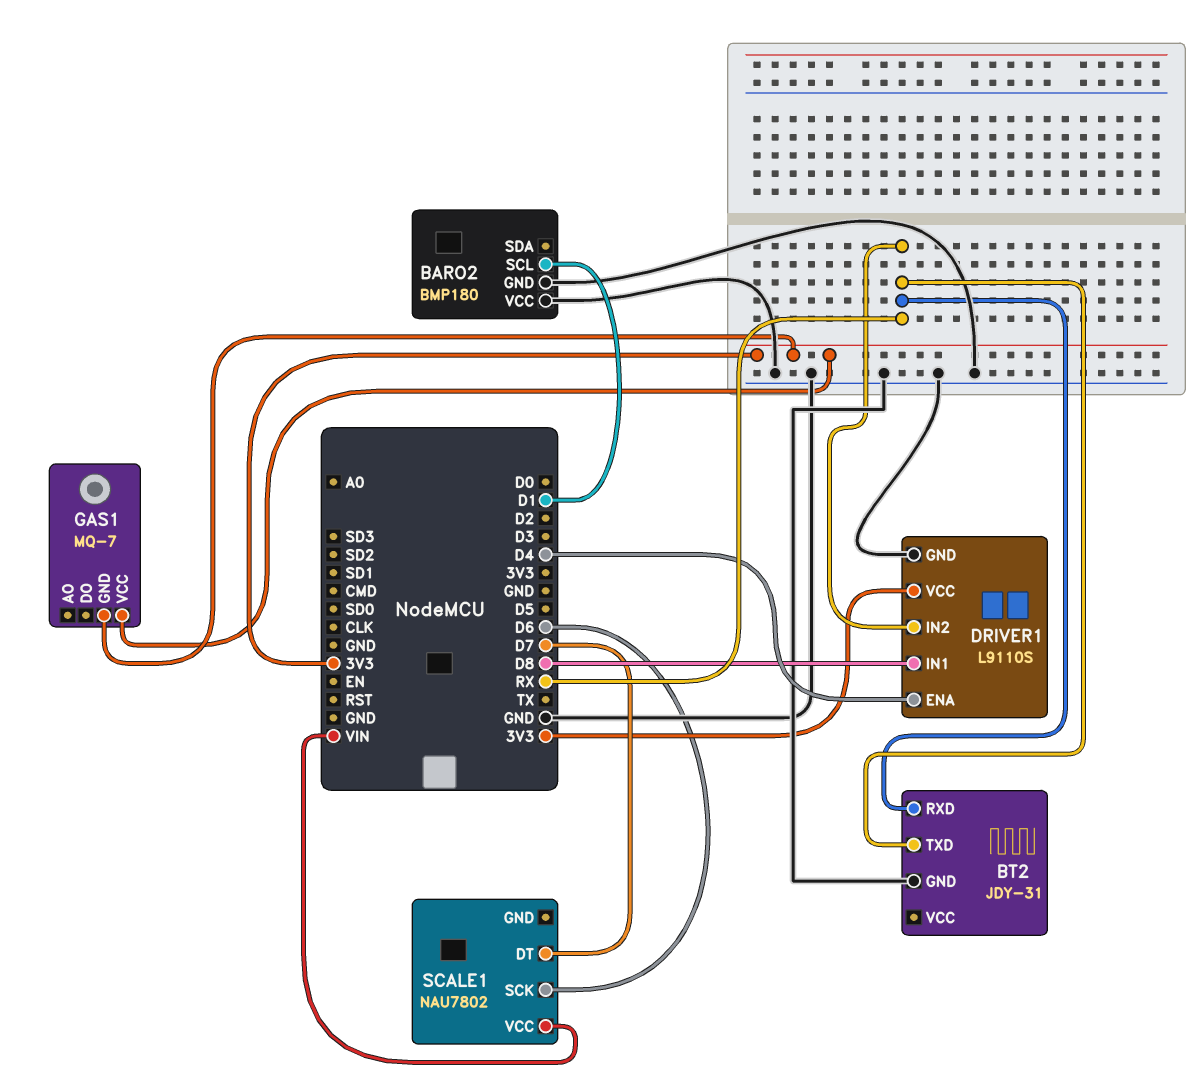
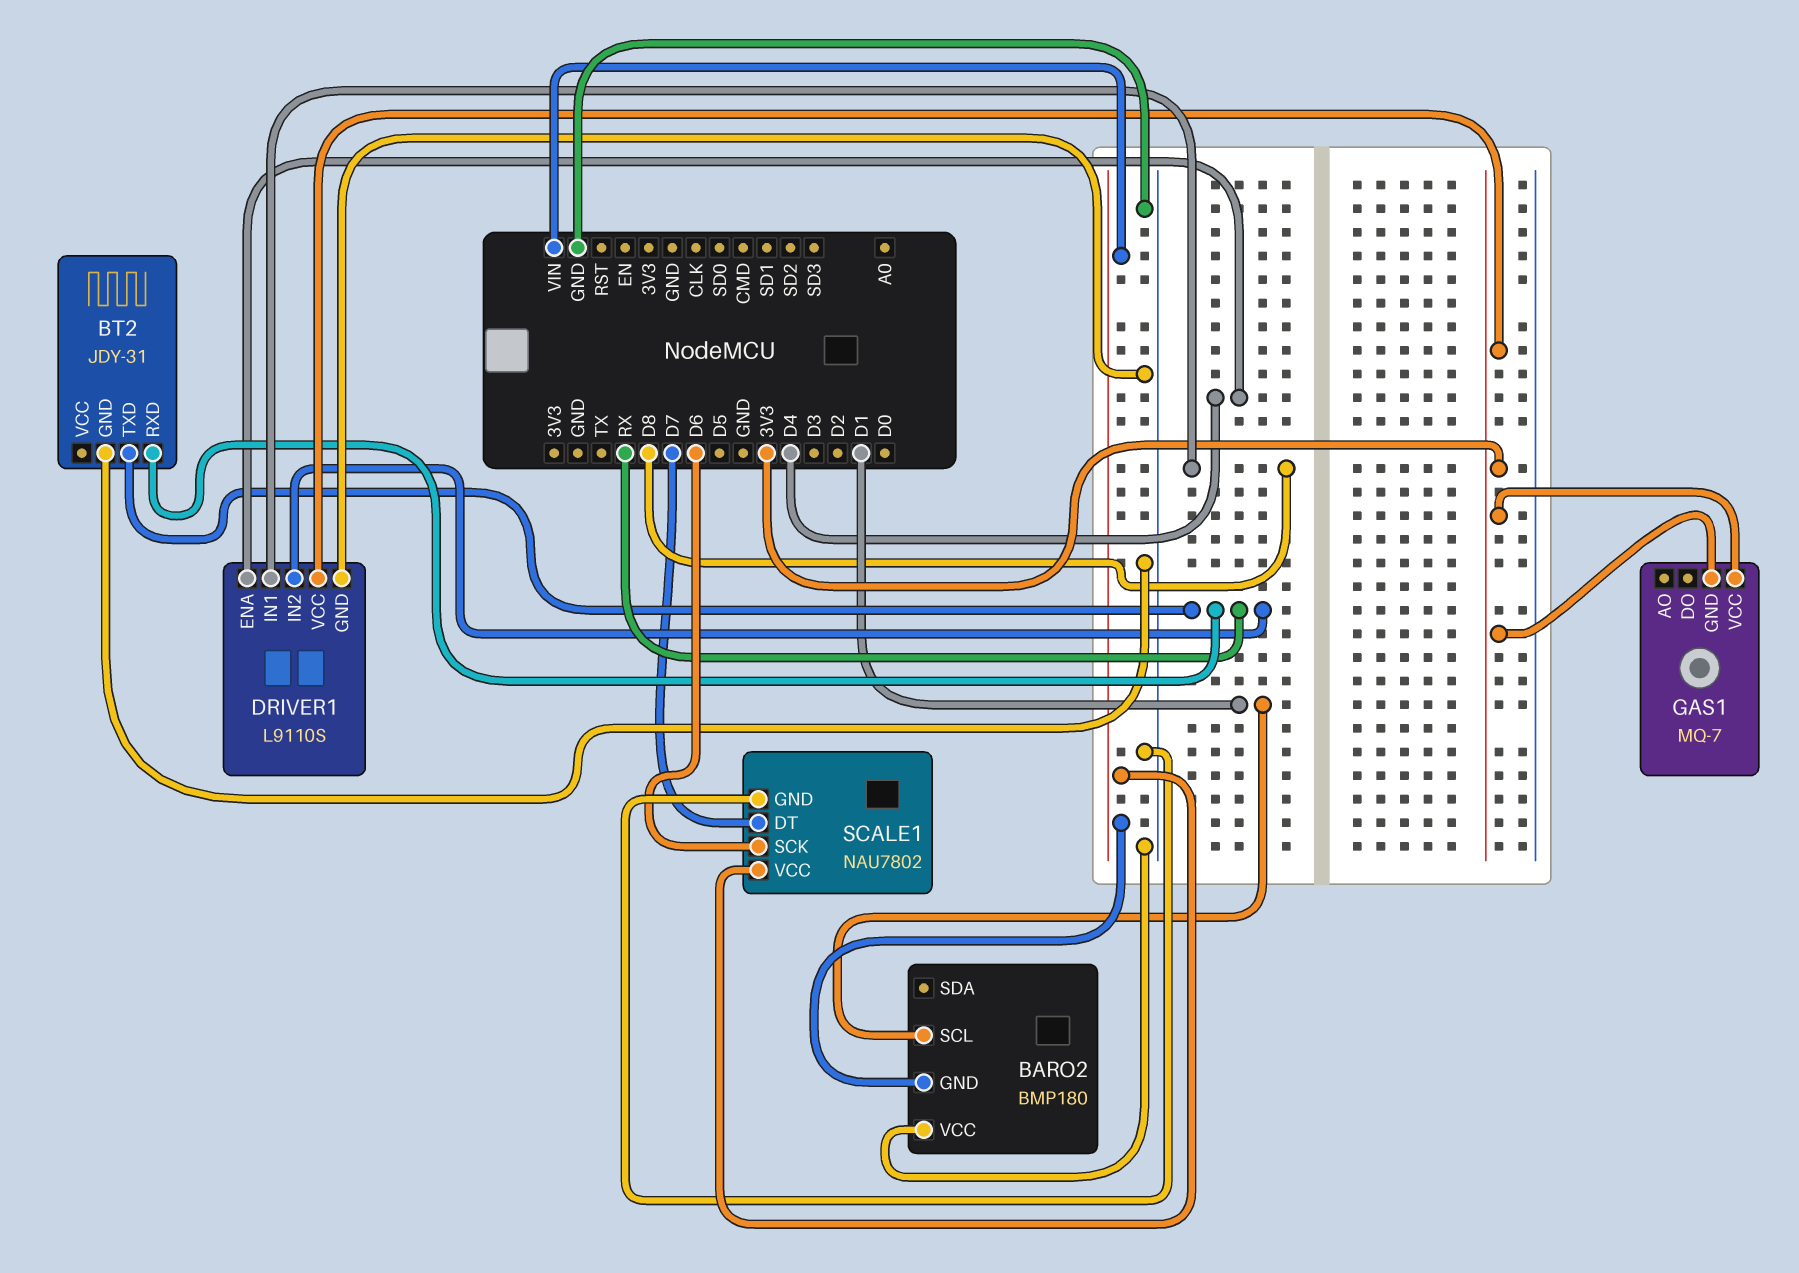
BARO2 pin GND: GND -> VIN
SCALE1 pin GND: none -> GND

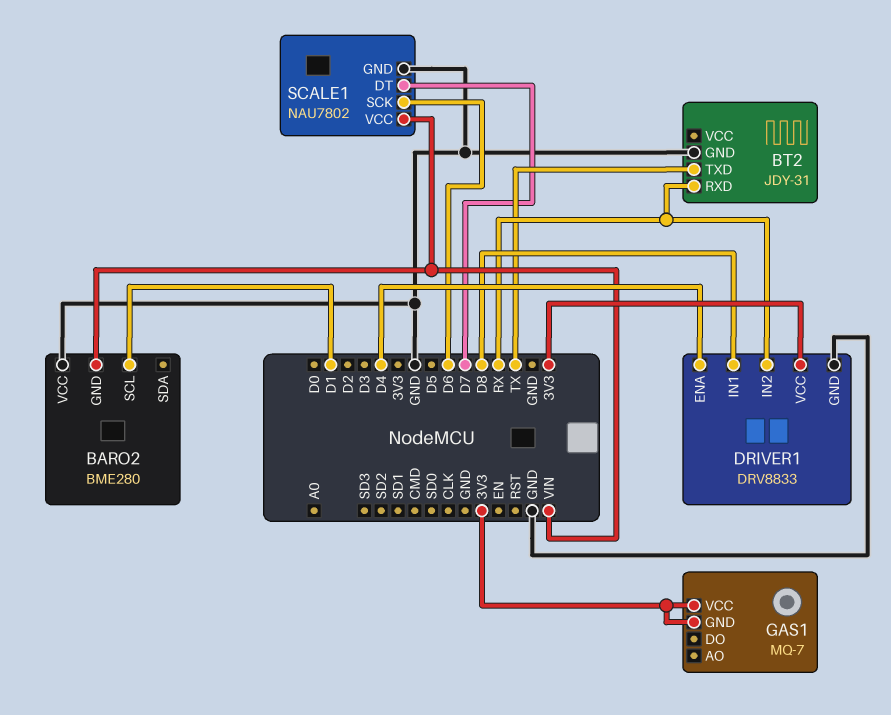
BARO2: BMP180 -> BME280
BT2 pin TXD: RX -> TX
DRIVER1: L9110S -> DRV8833

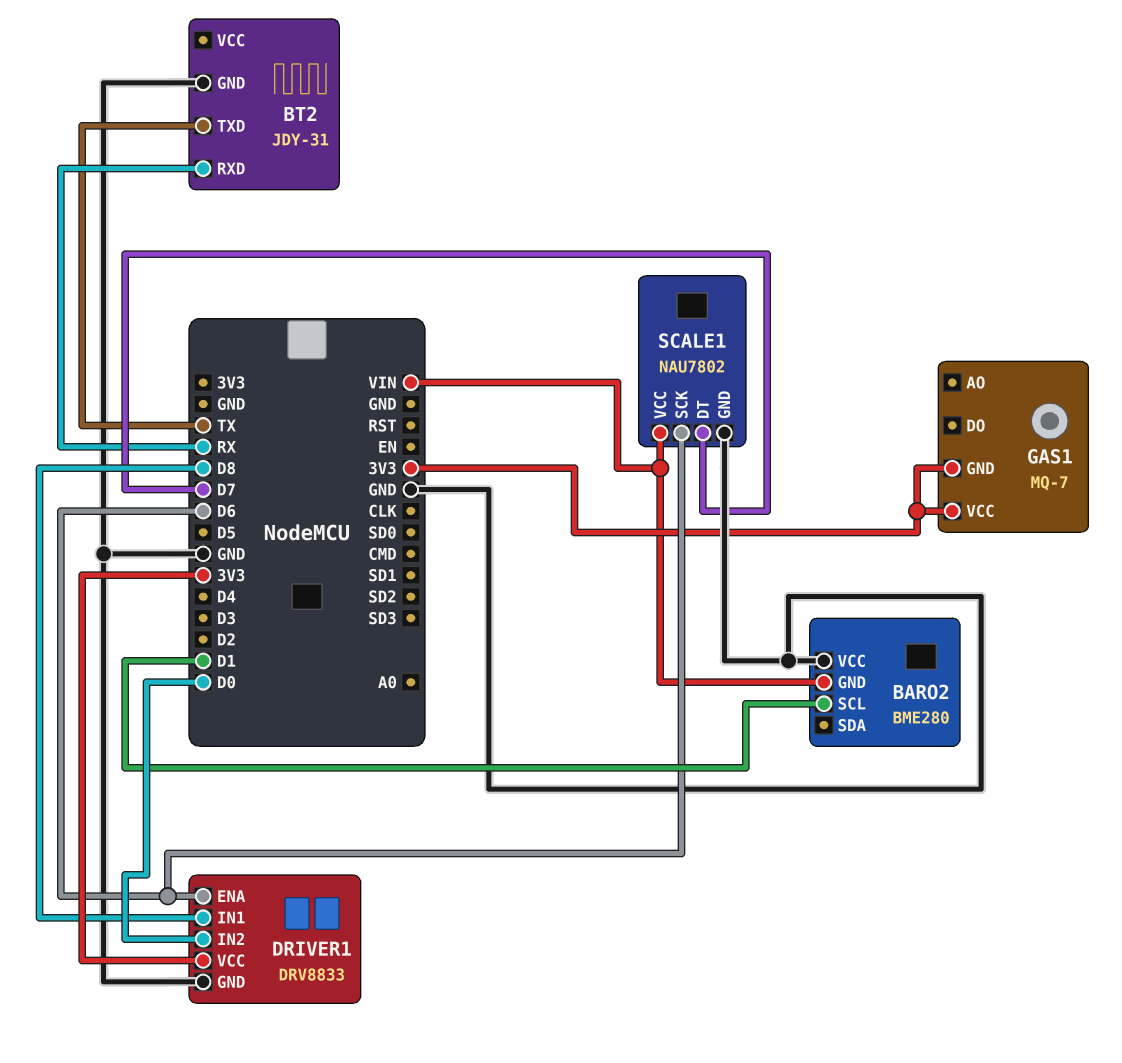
DRIVER1 pin ENA: D4 -> D6
DRIVER1 pin IN2: RX -> D0

